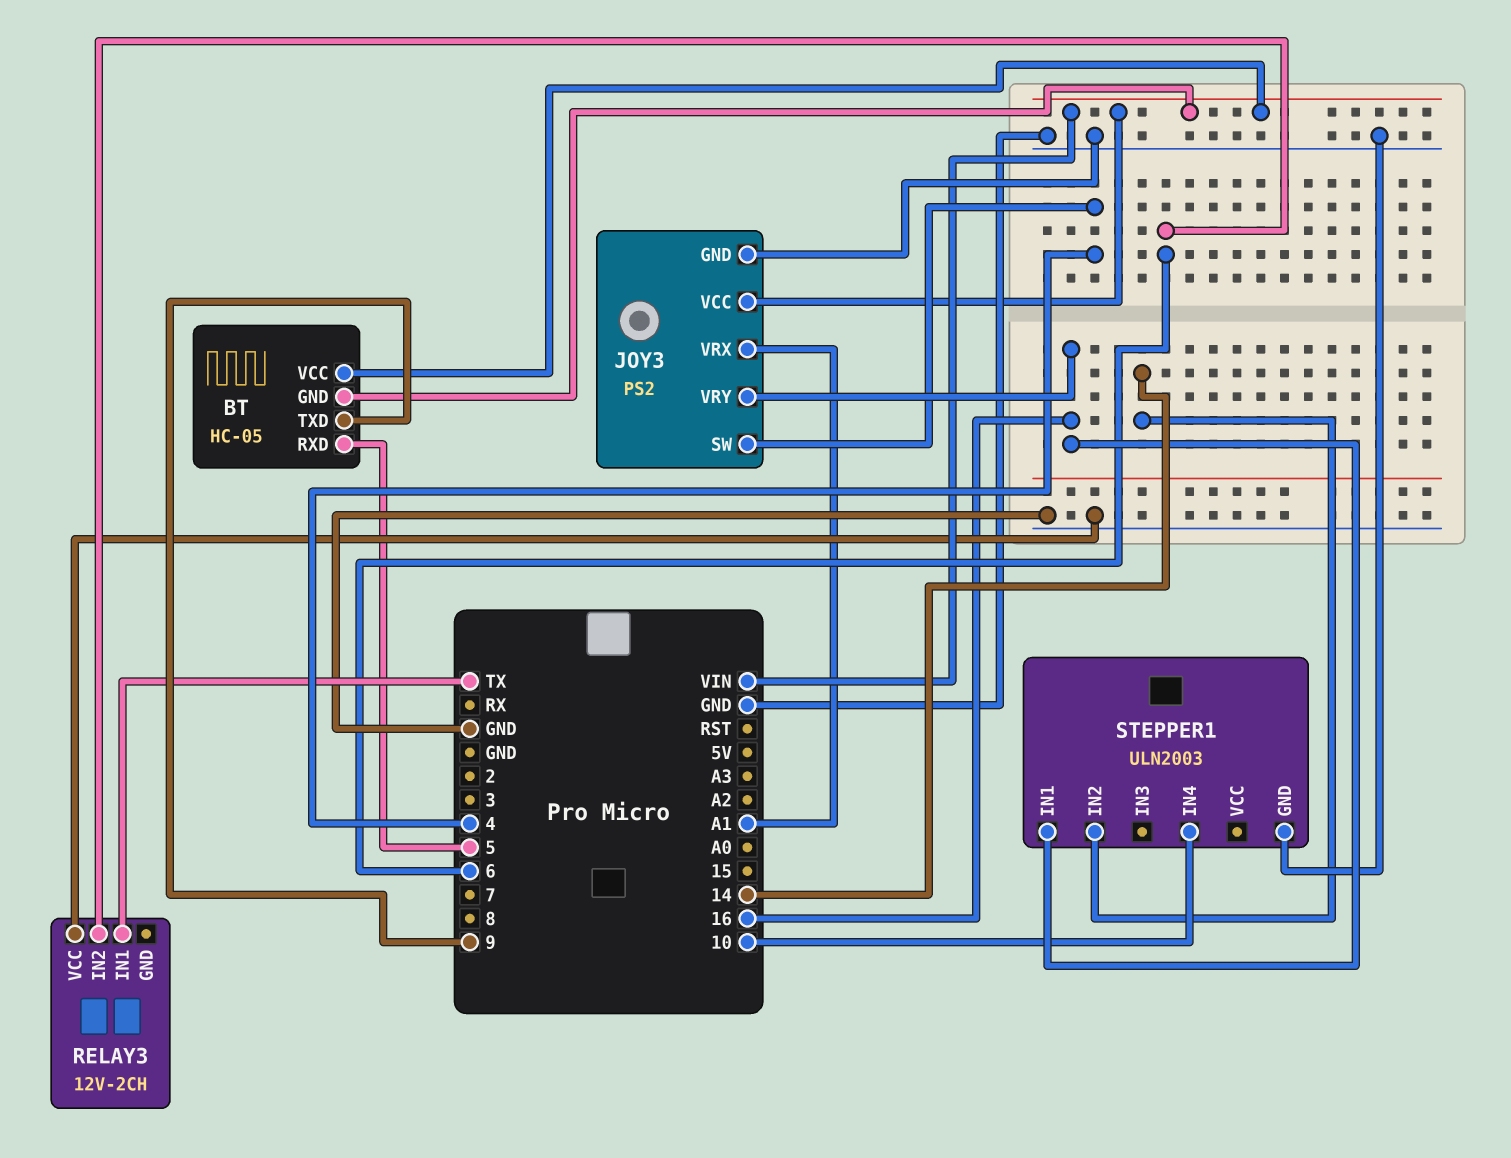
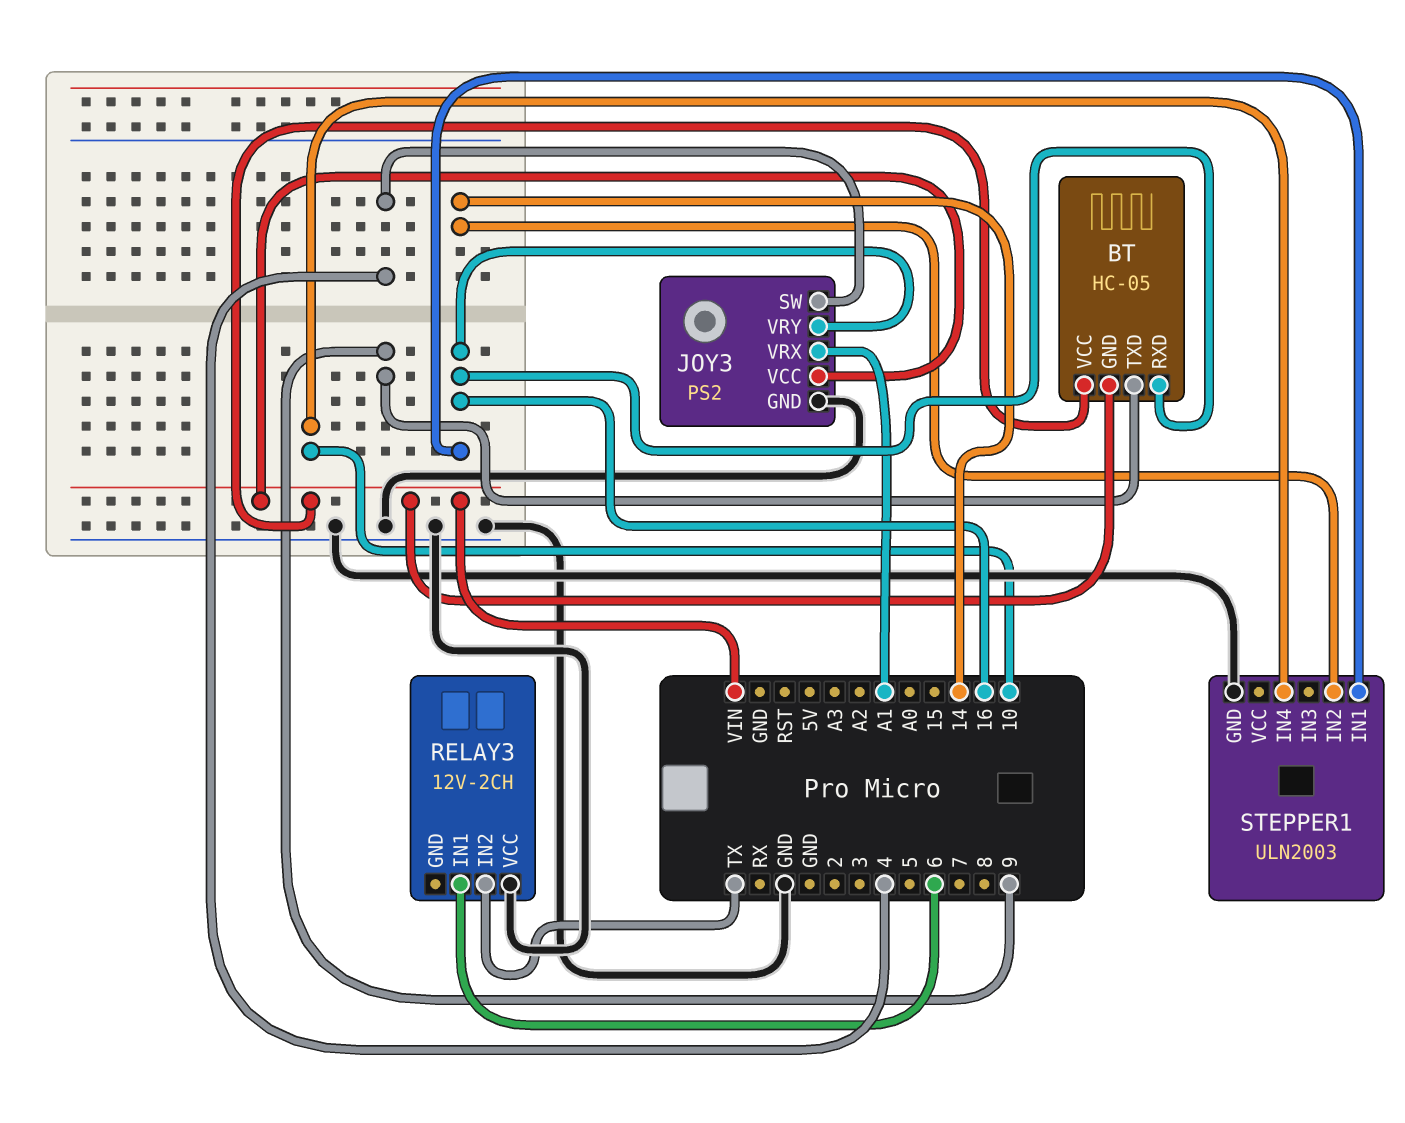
BT pin RXD: 5 -> 16
RELAY3 pin IN1: TX -> 6
RELAY3 pin IN2: 6 -> TX

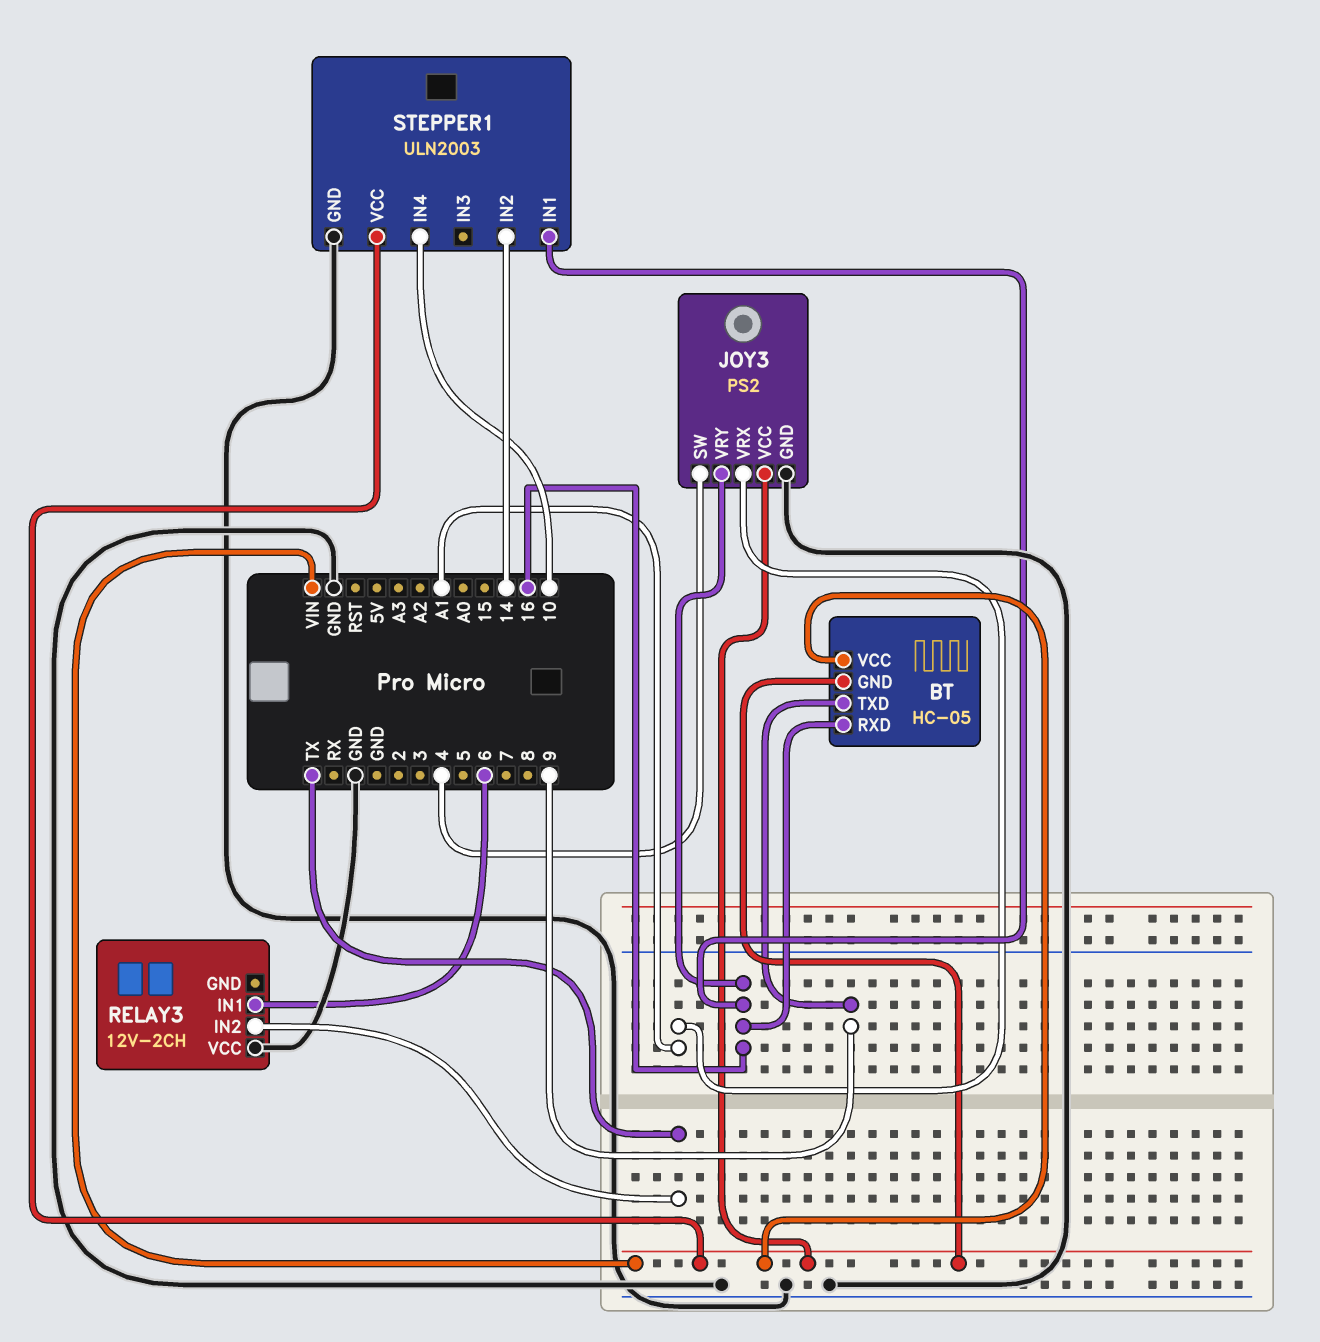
STEPPER1 pin VCC: none -> VIN

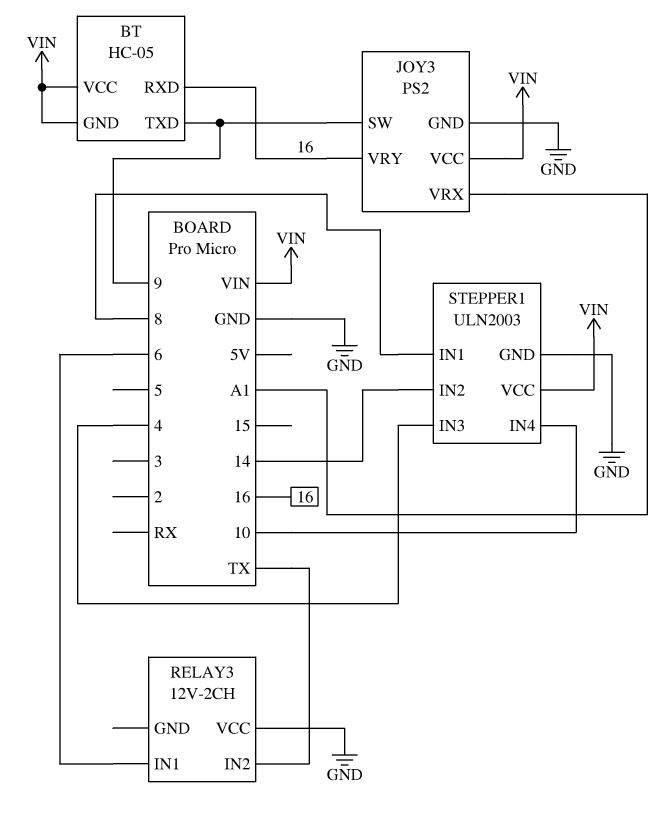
JOY3 pin SW: 4 -> 9
STEPPER1 pin IN1: 16 -> 8
STEPPER1 pin IN3: none -> 4

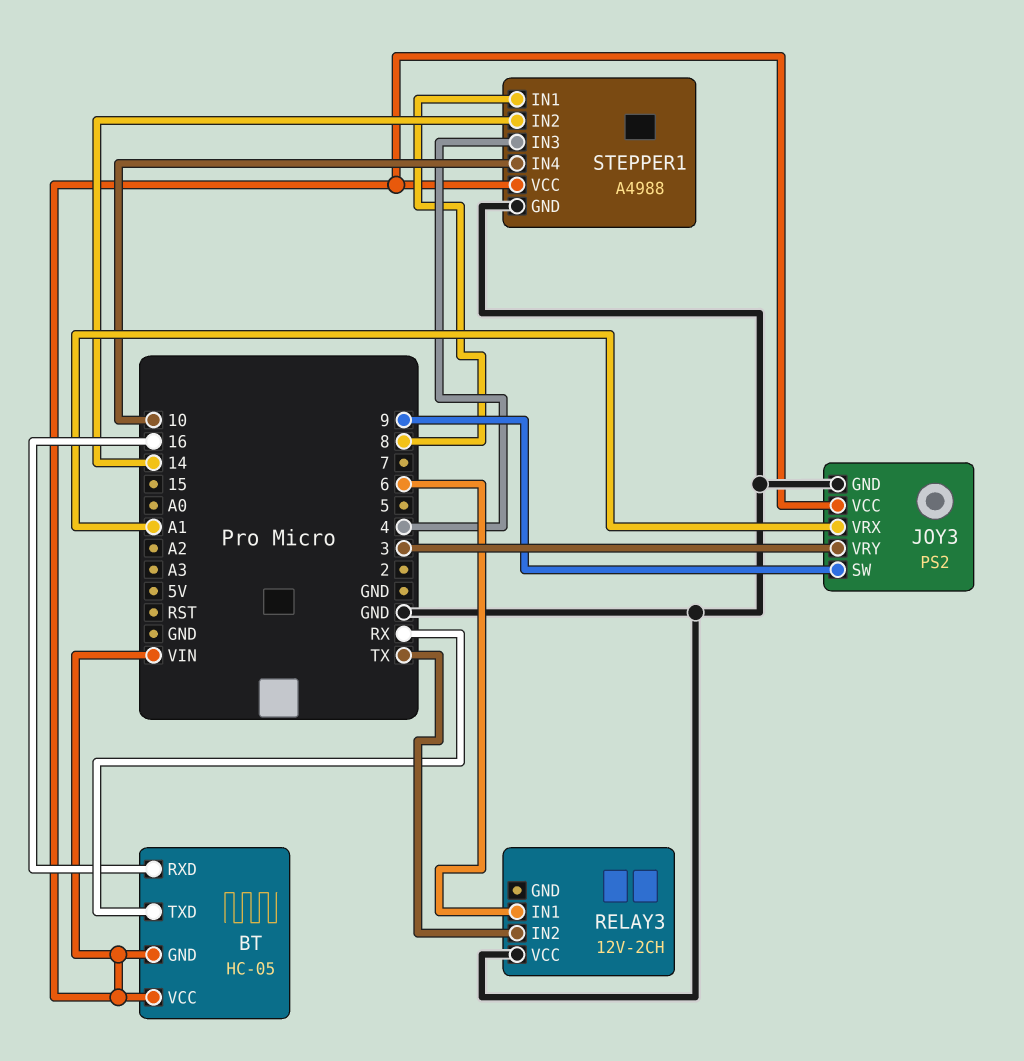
BT pin TXD: 9 -> RX
JOY3 pin VRY: 16 -> 3
STEPPER1: ULN2003 -> A4988

